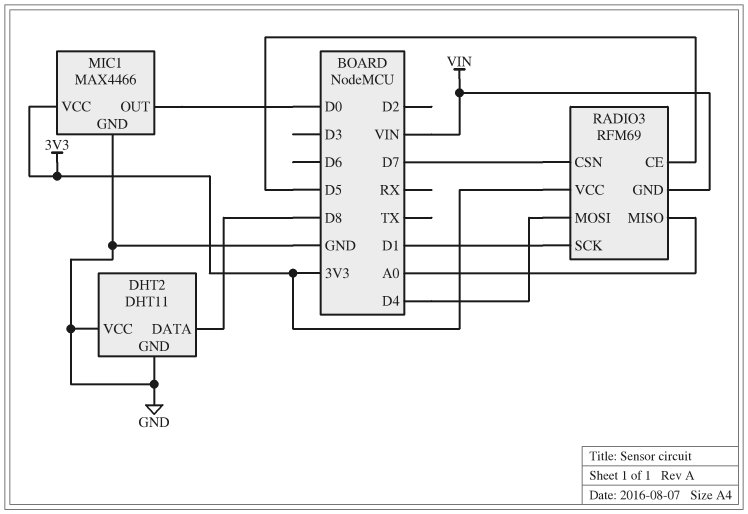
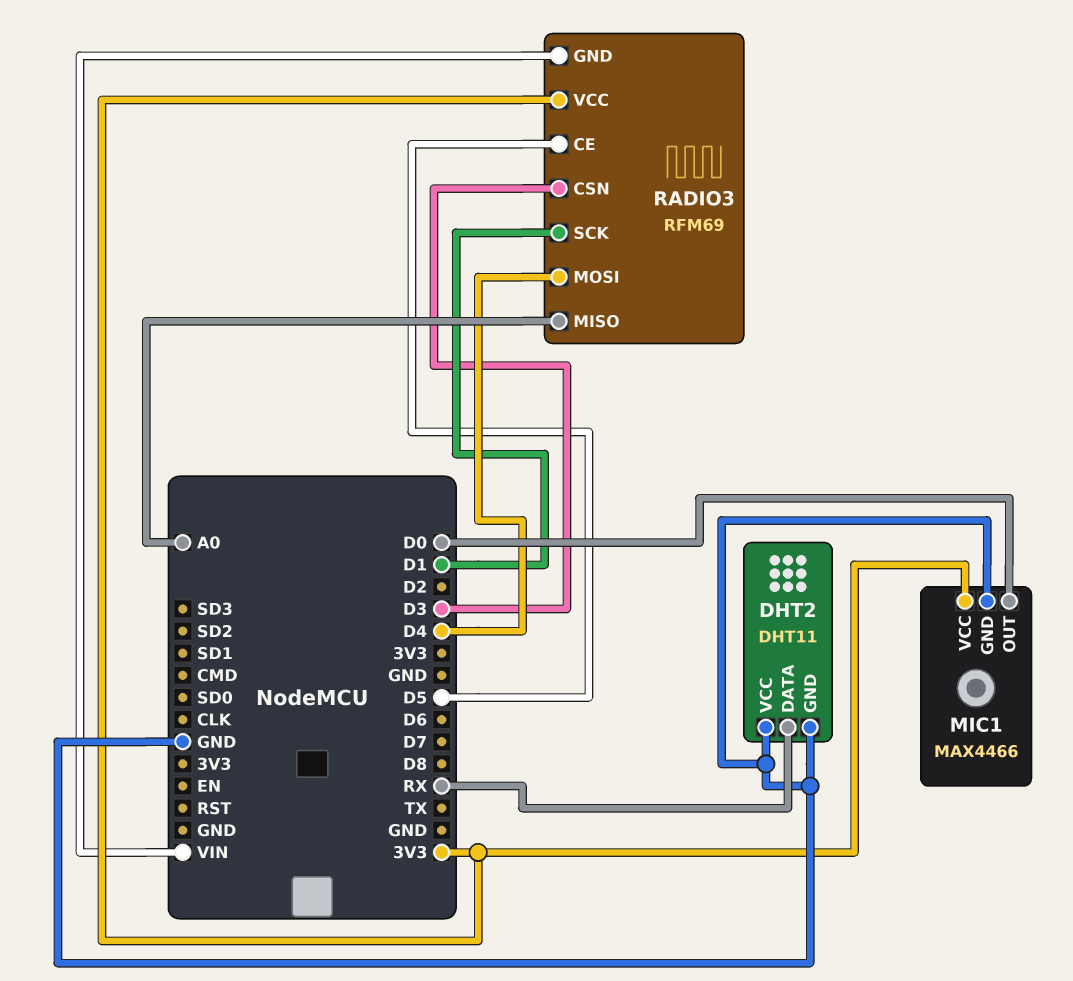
DHT2 pin DATA: D8 -> RX
RADIO3 pin CSN: D7 -> D3

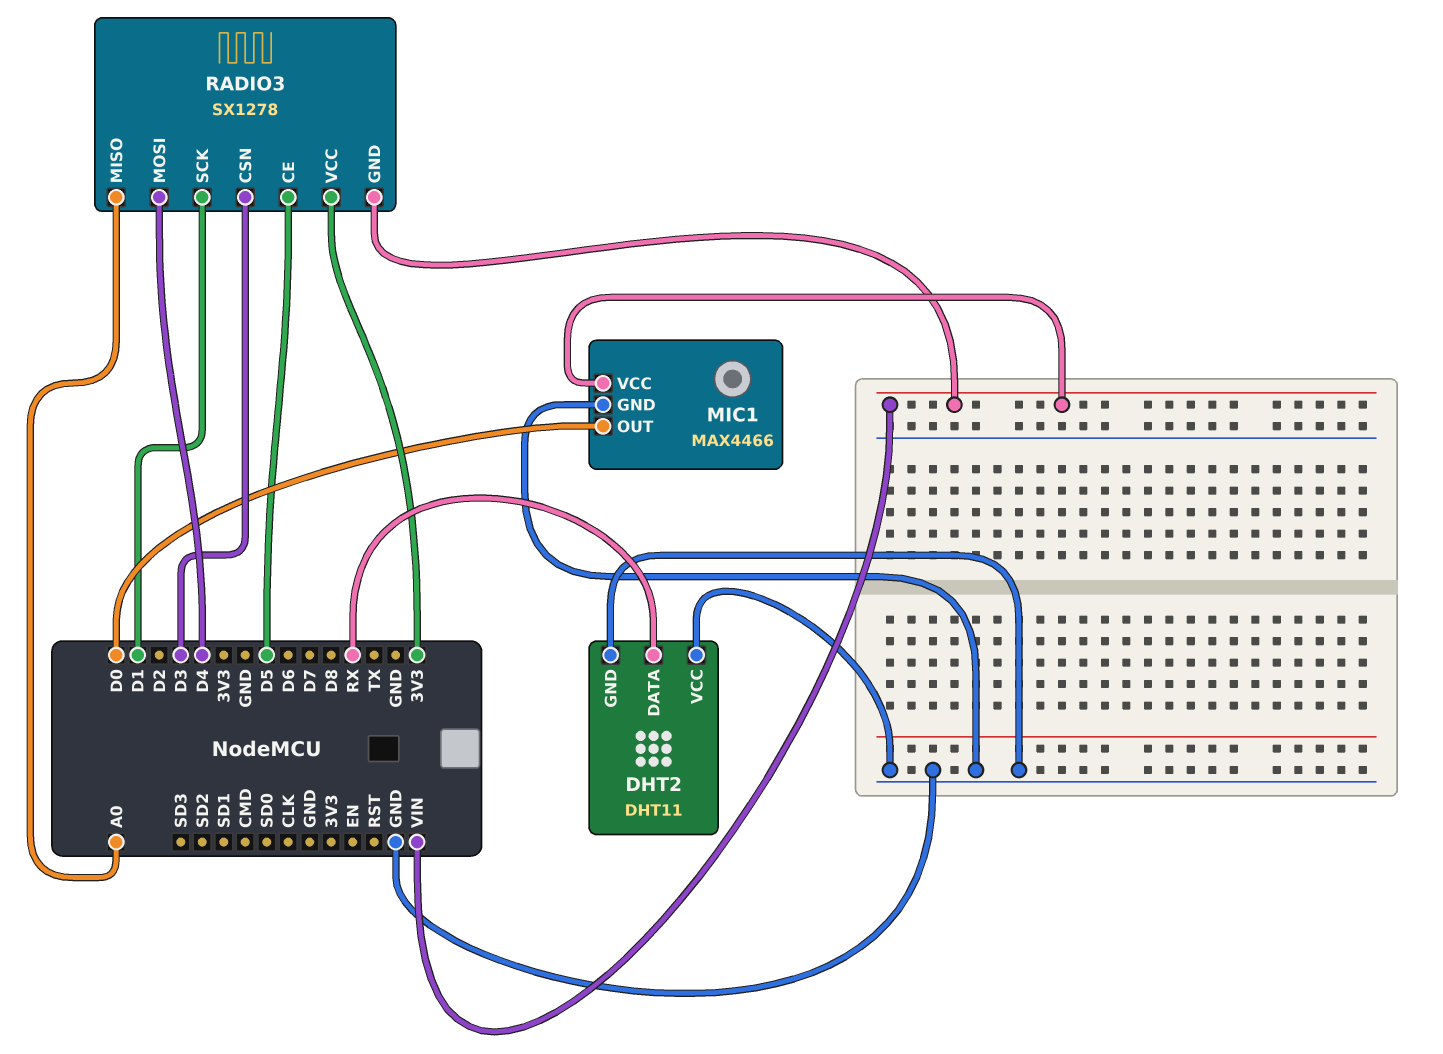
MIC1 pin VCC: 3V3 -> VIN
RADIO3: RFM69 -> SX1278

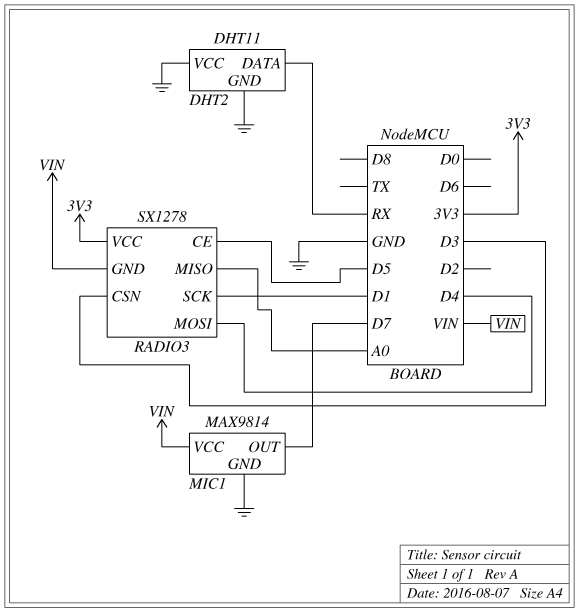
MIC1: MAX4466 -> MAX9814
MIC1 pin OUT: D0 -> D7

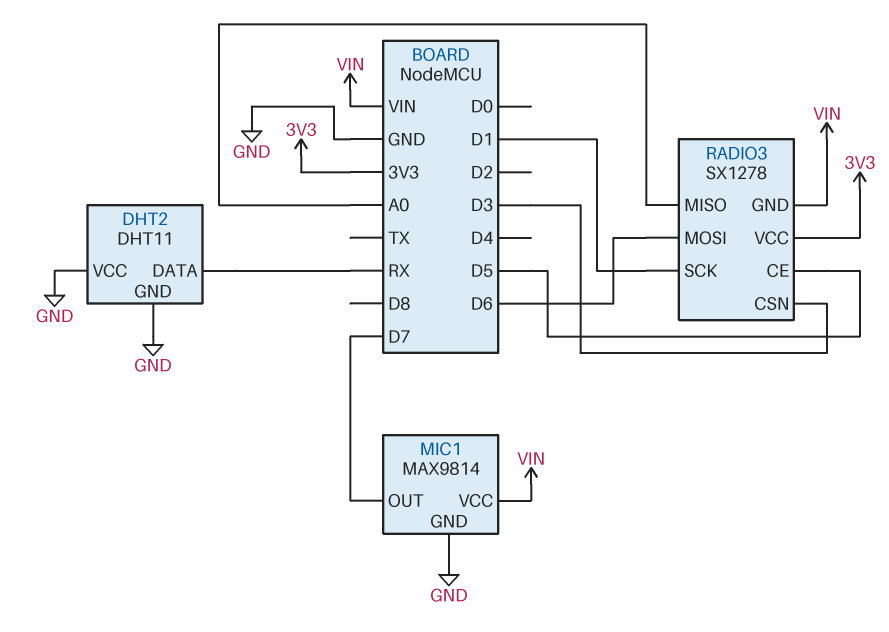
RADIO3 pin MOSI: D4 -> D6

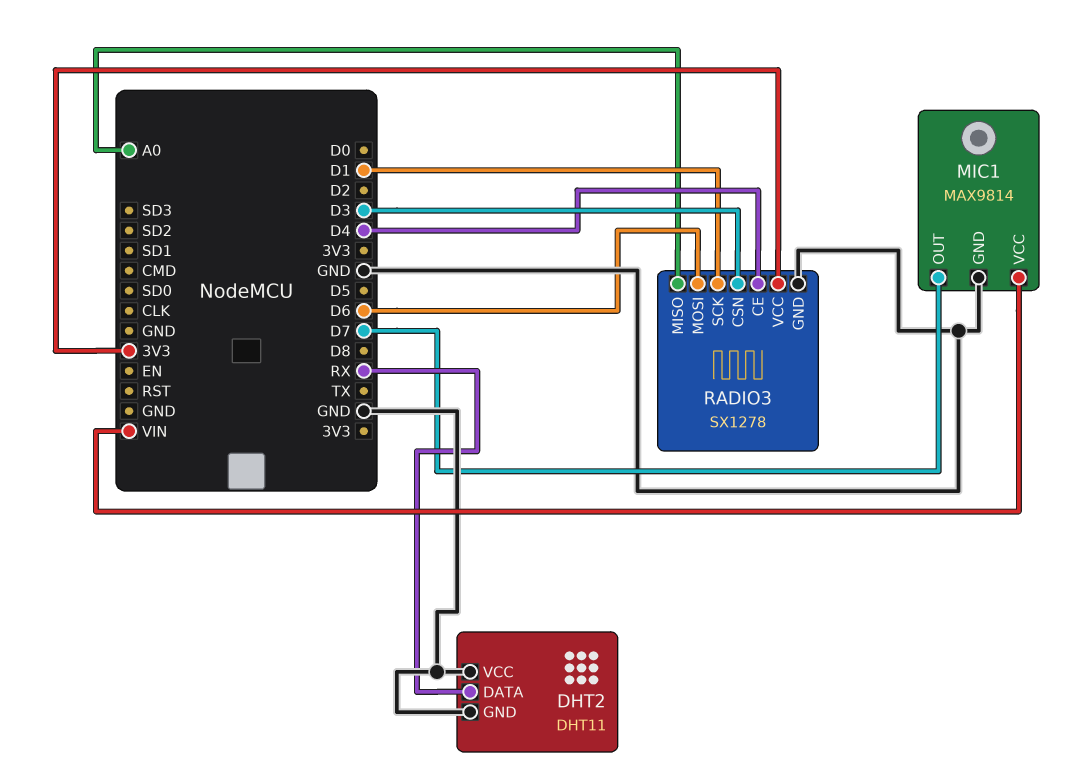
RADIO3 pin CE: D5 -> D4
RADIO3 pin GND: VIN -> GND

